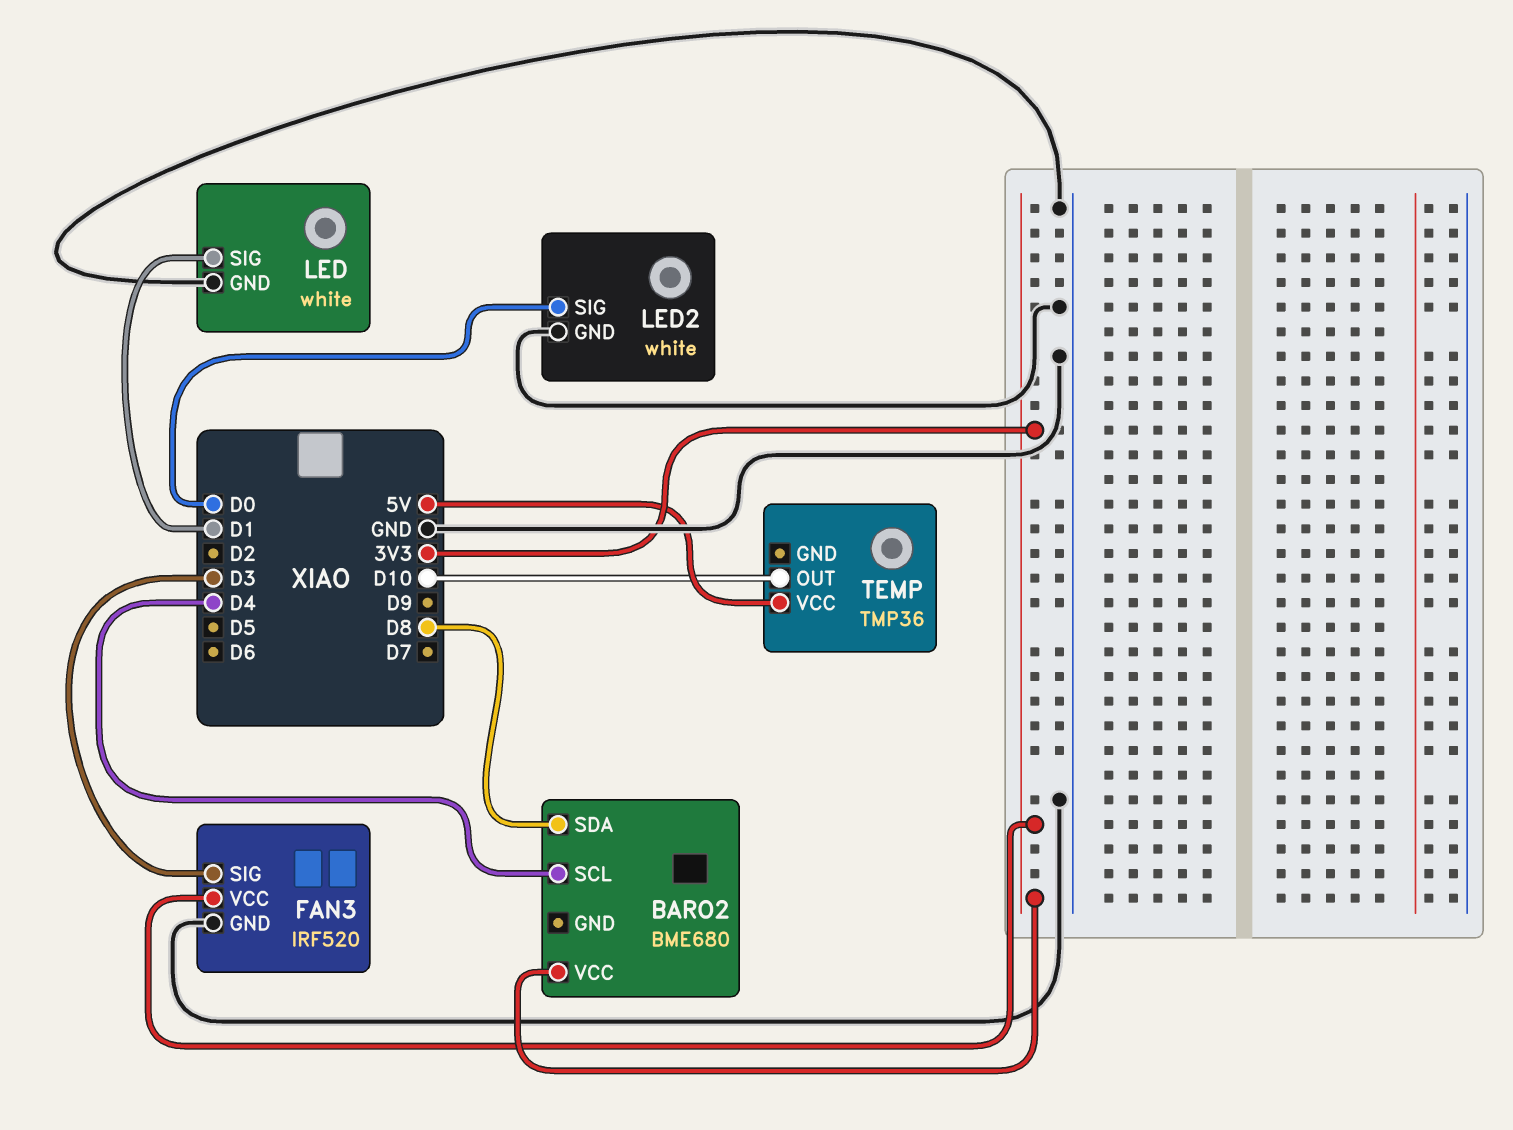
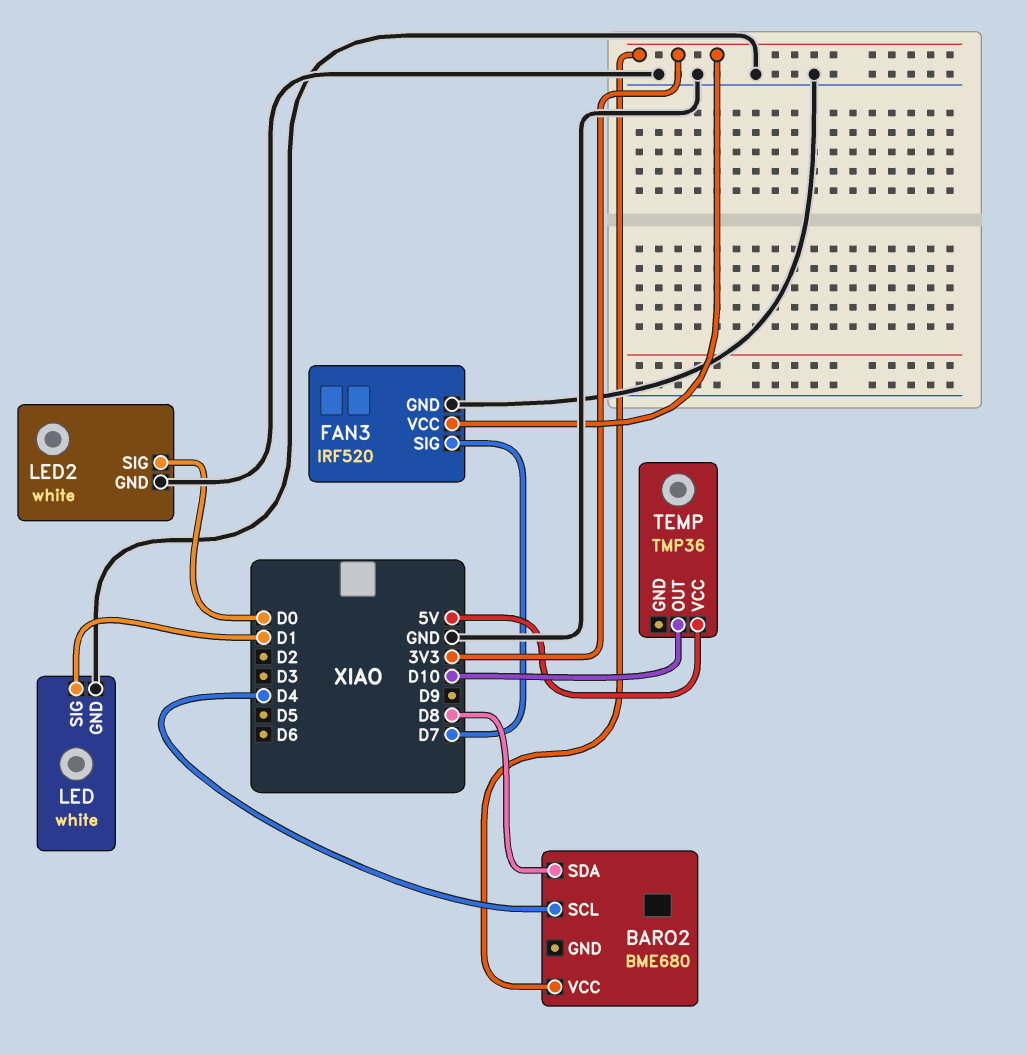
FAN3 pin SIG: D3 -> D7

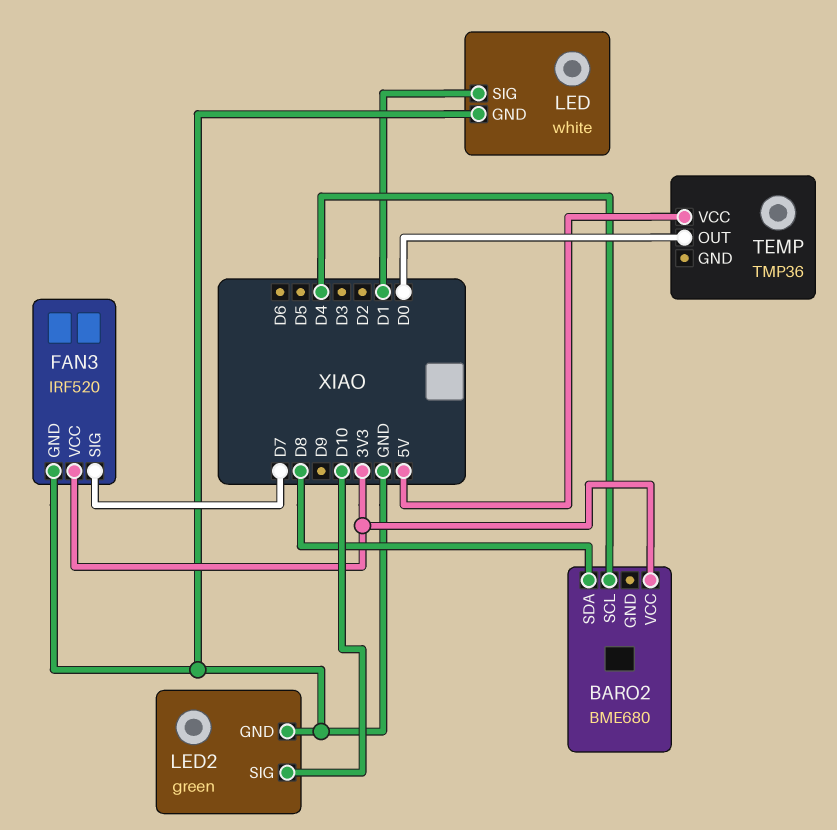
LED2: white -> green
LED2 pin SIG: D0 -> D10
TEMP pin OUT: D10 -> D0

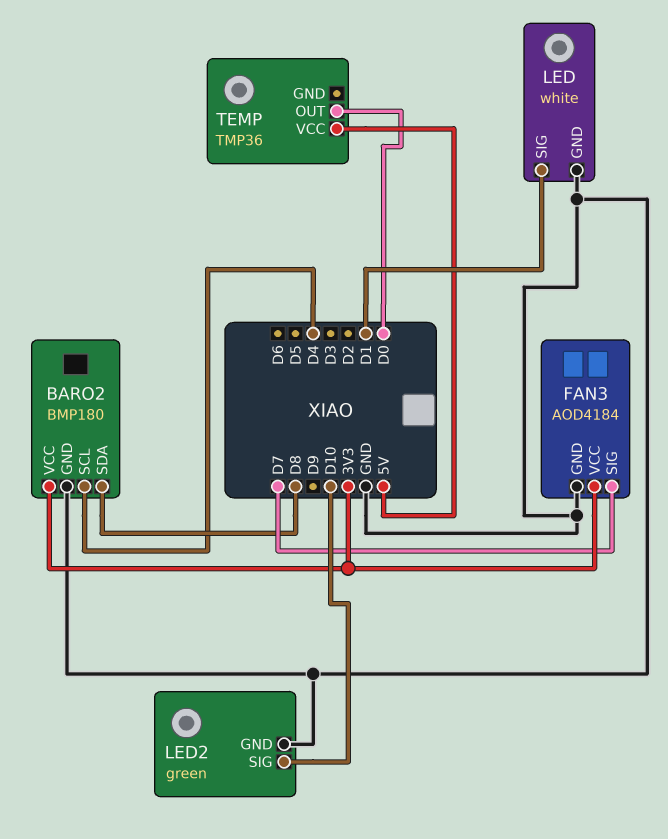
BARO2: BME680 -> BMP180
BARO2 pin GND: none -> GND
FAN3: IRF520 -> AOD4184

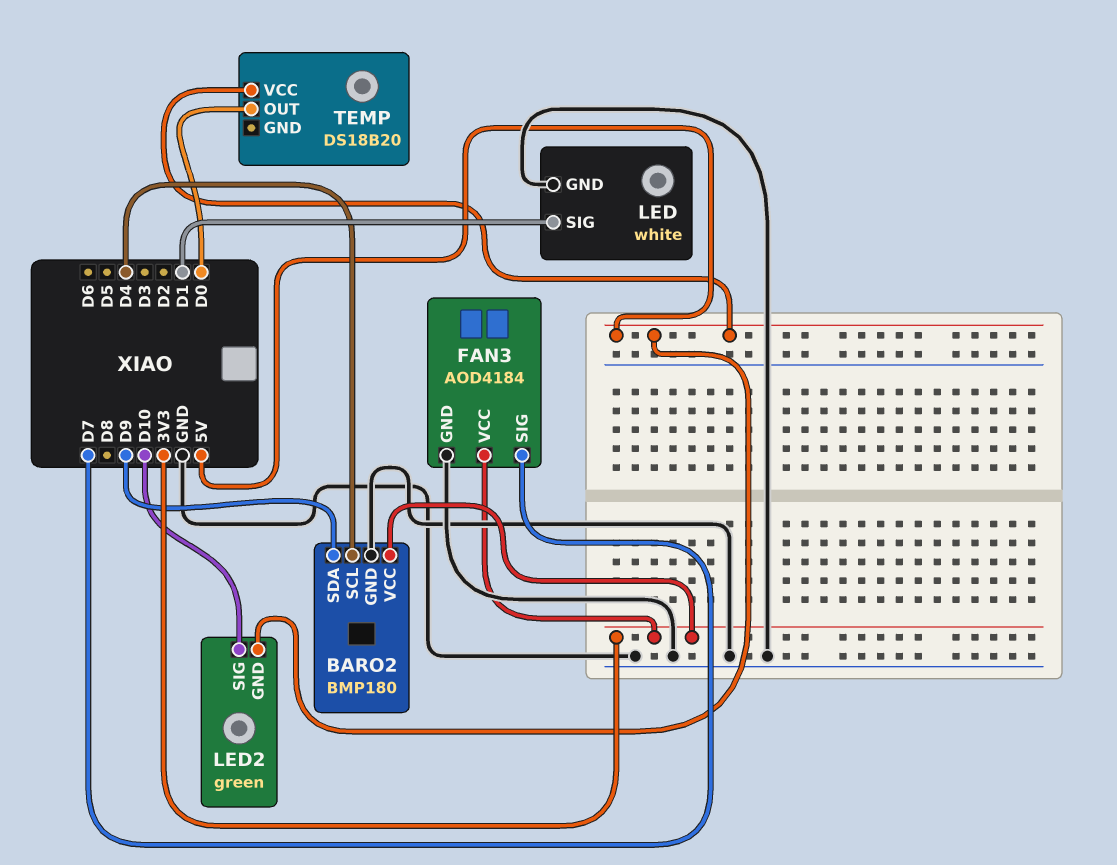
BARO2 pin SDA: D8 -> D9
LED2 pin GND: GND -> 5V
TEMP: TMP36 -> DS18B20

